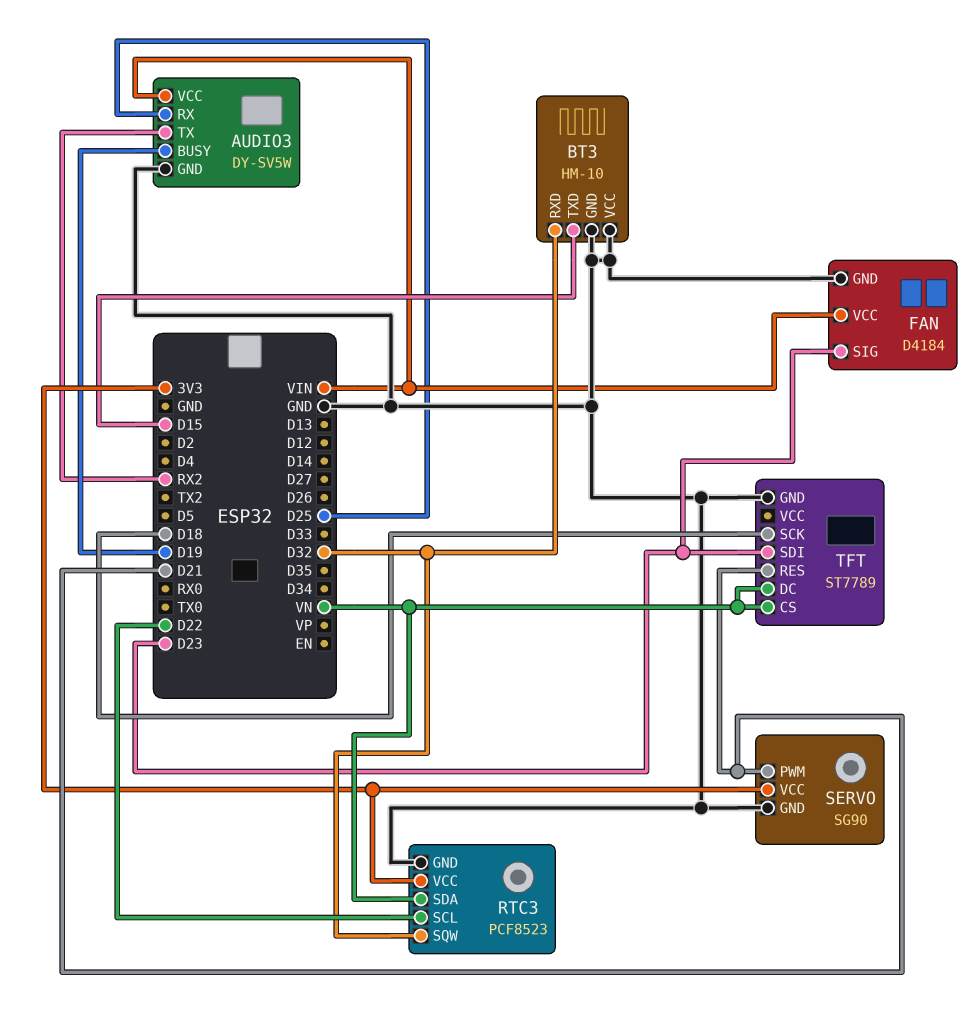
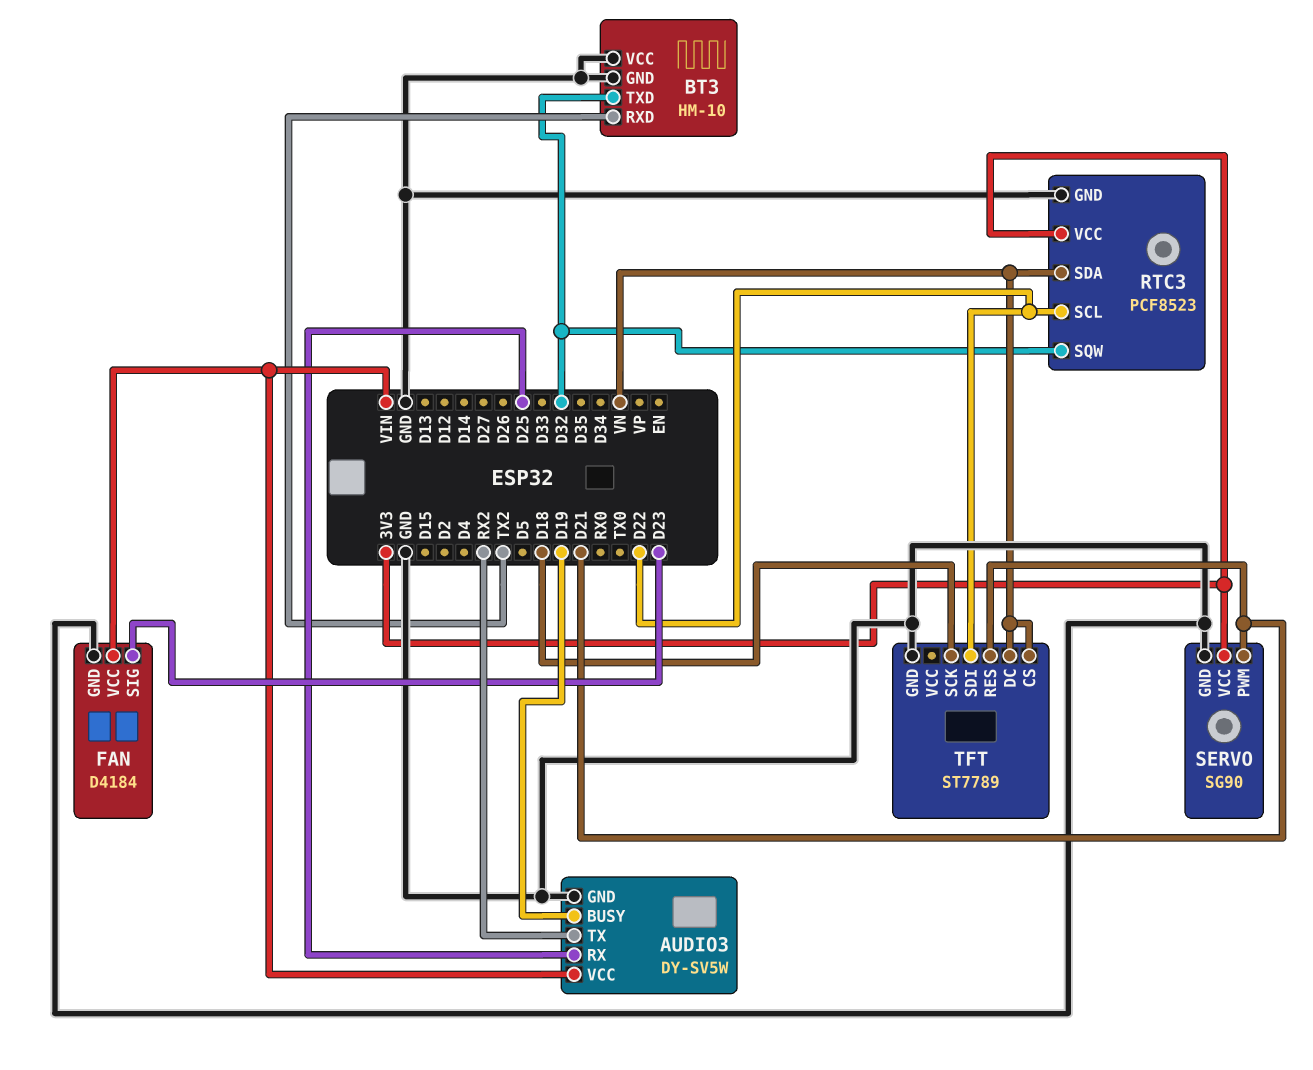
BT3 pin RXD: D32 -> TX2
BT3 pin TXD: D15 -> D32
TFT pin SDI: D23 -> D22

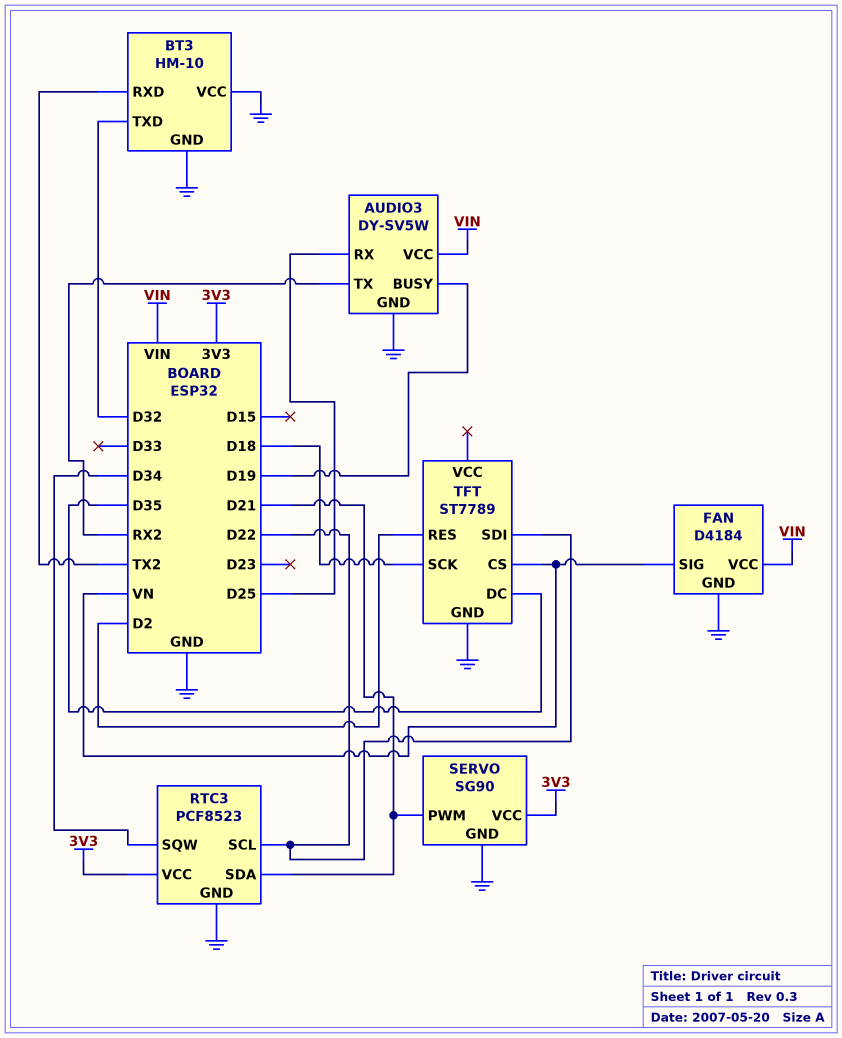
FAN pin SIG: D23 -> VN
RTC3 pin SDA: VN -> D21
RTC3 pin SQW: D32 -> D34
TFT pin DC: VN -> D35
TFT pin RES: D21 -> D2

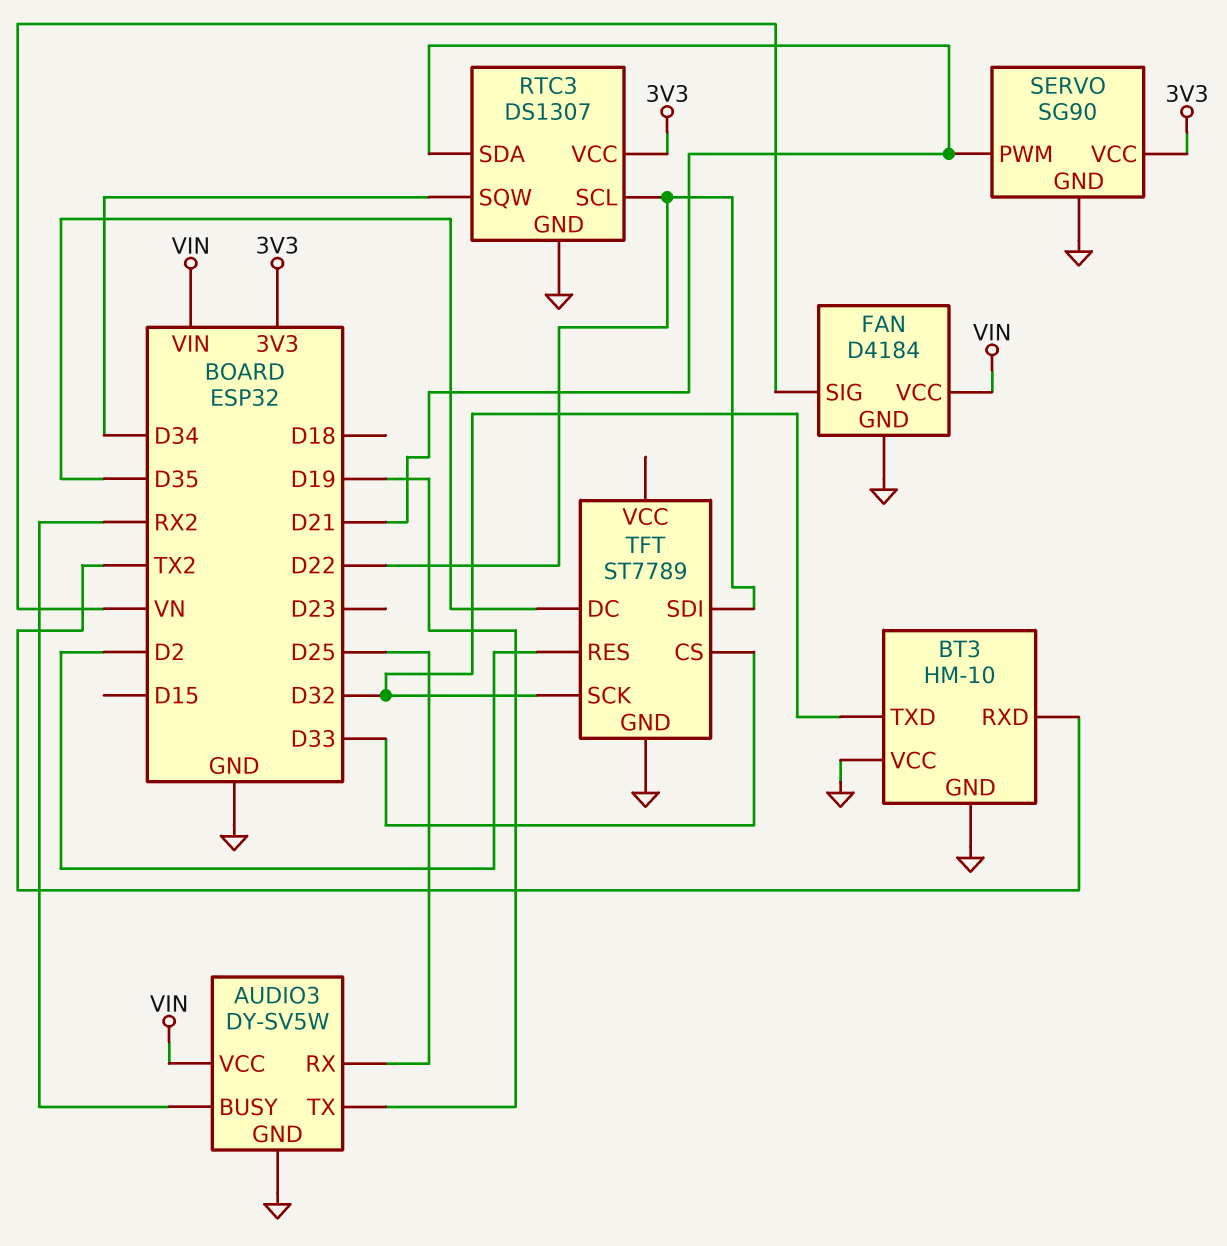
AUDIO3 pin BUSY: D19 -> RX2
AUDIO3 pin TX: RX2 -> D19
RTC3: PCF8523 -> DS1307
TFT pin CS: VN -> D33
TFT pin SCK: D18 -> D32

